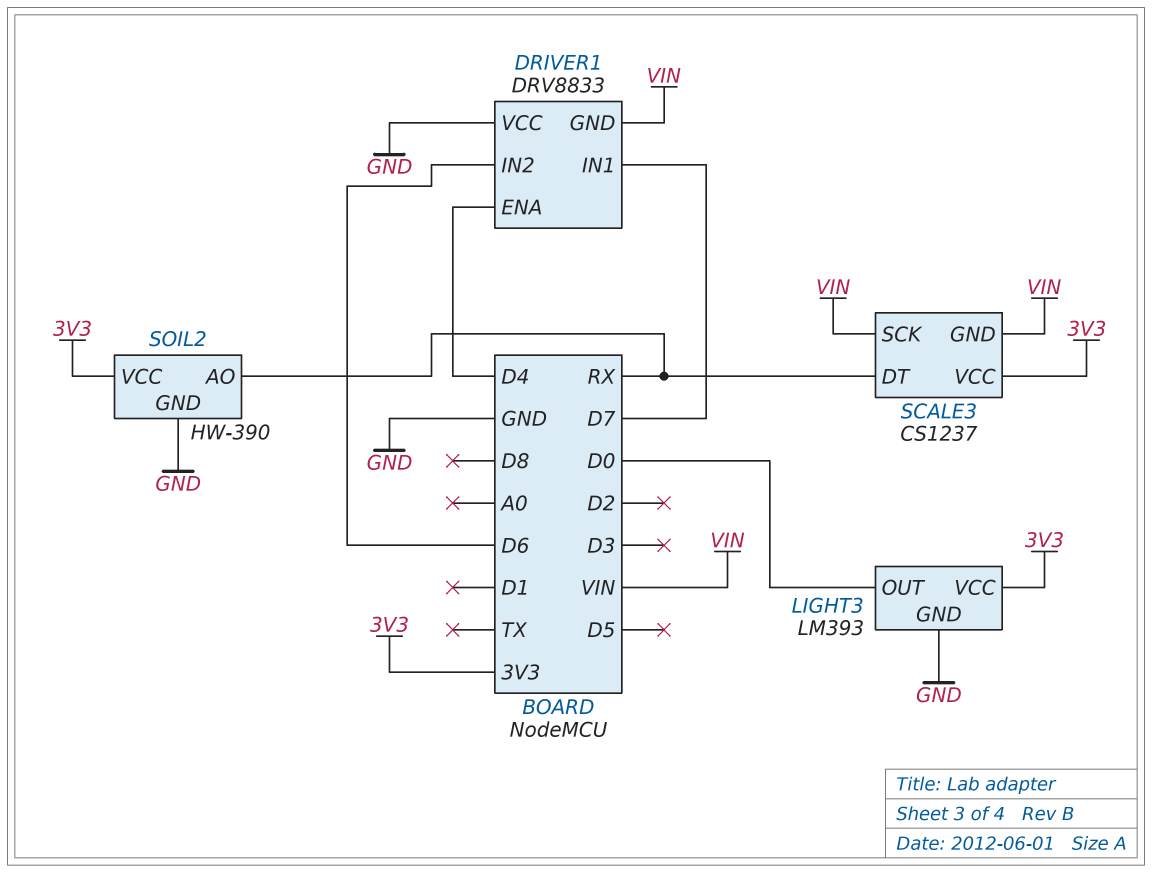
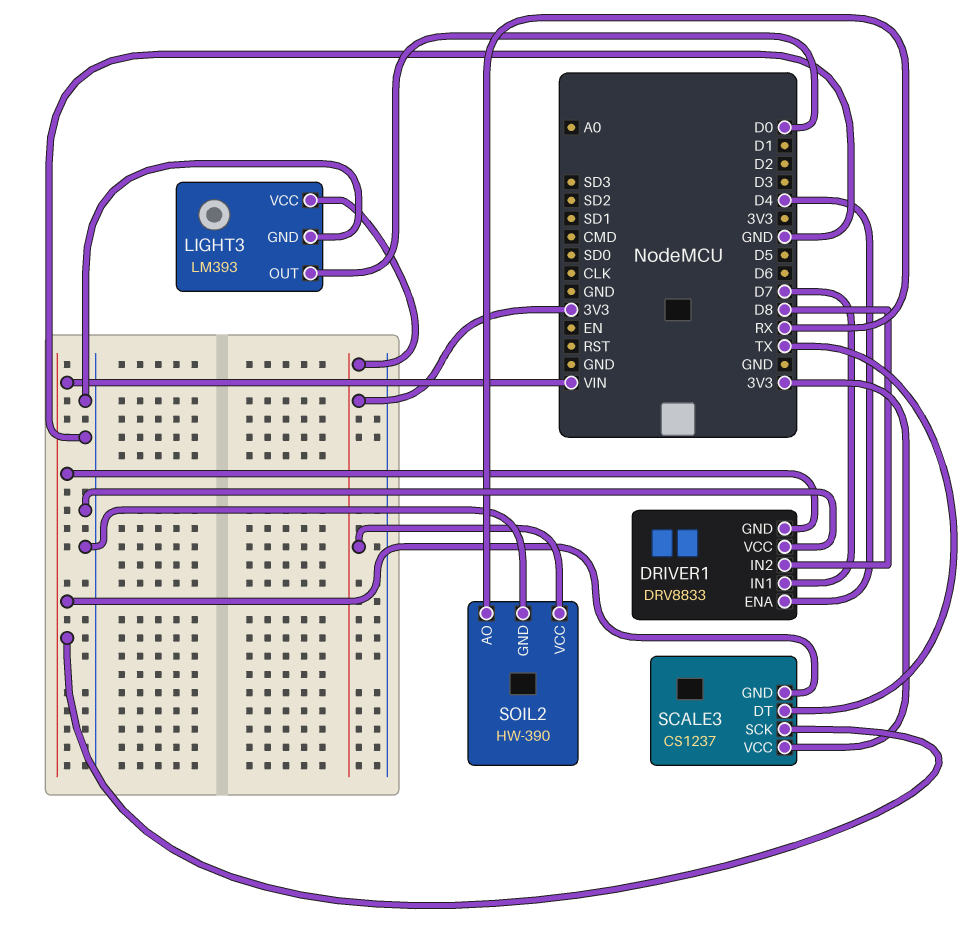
DRIVER1 pin IN2: D6 -> D8
SCALE3 pin DT: RX -> TX

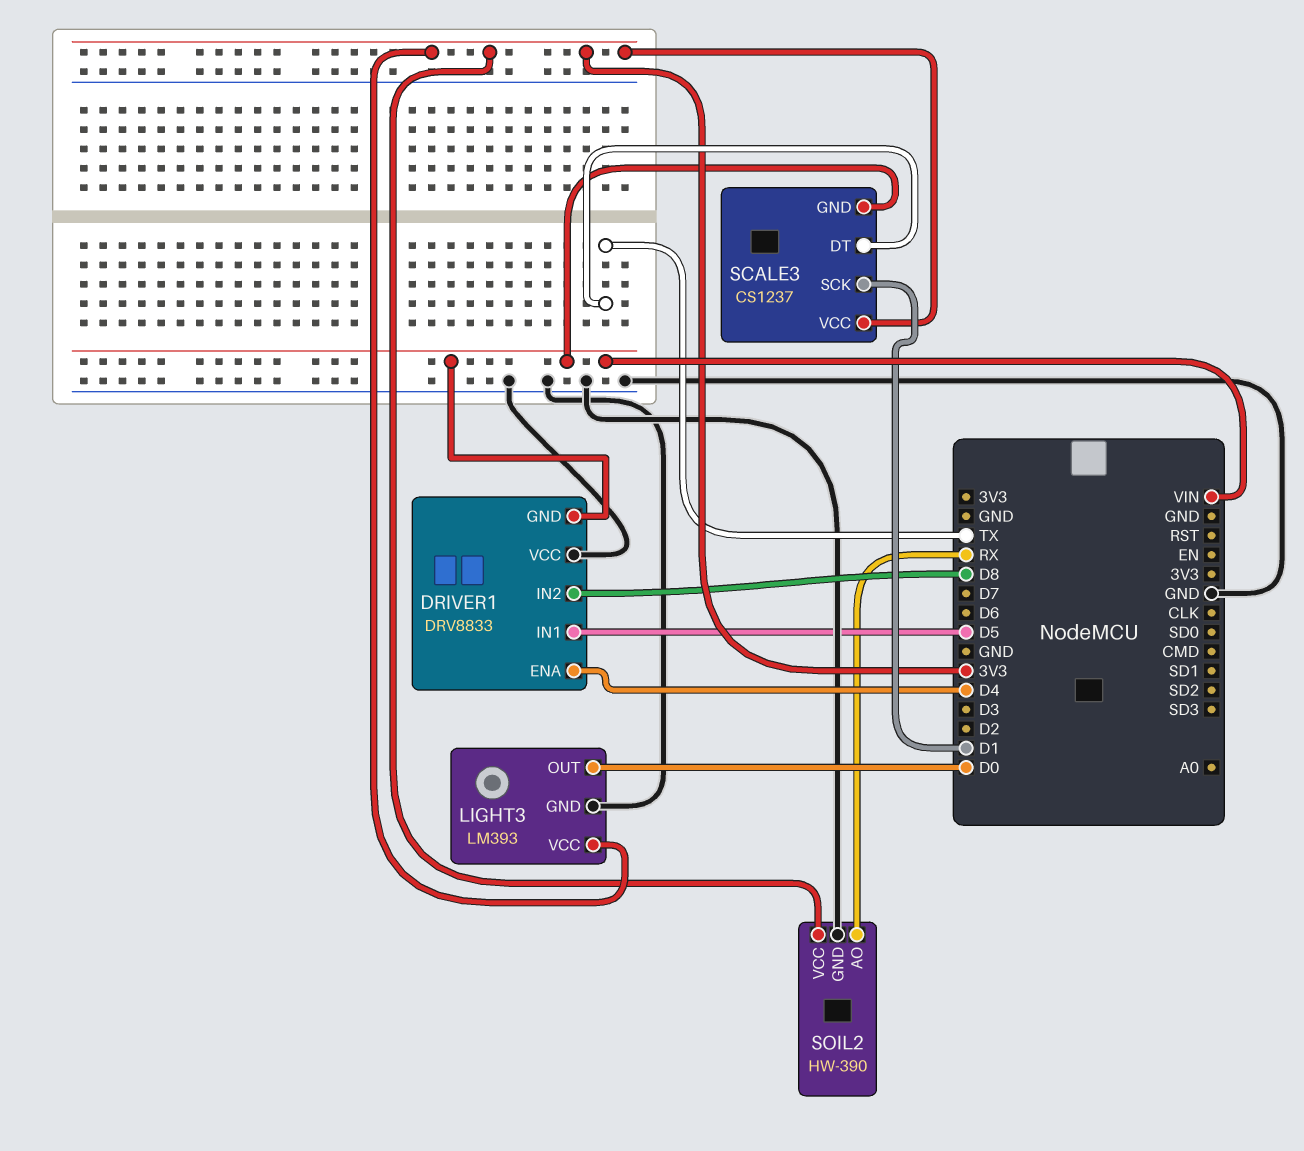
DRIVER1 pin IN1: D7 -> D5
SCALE3 pin SCK: VIN -> D1

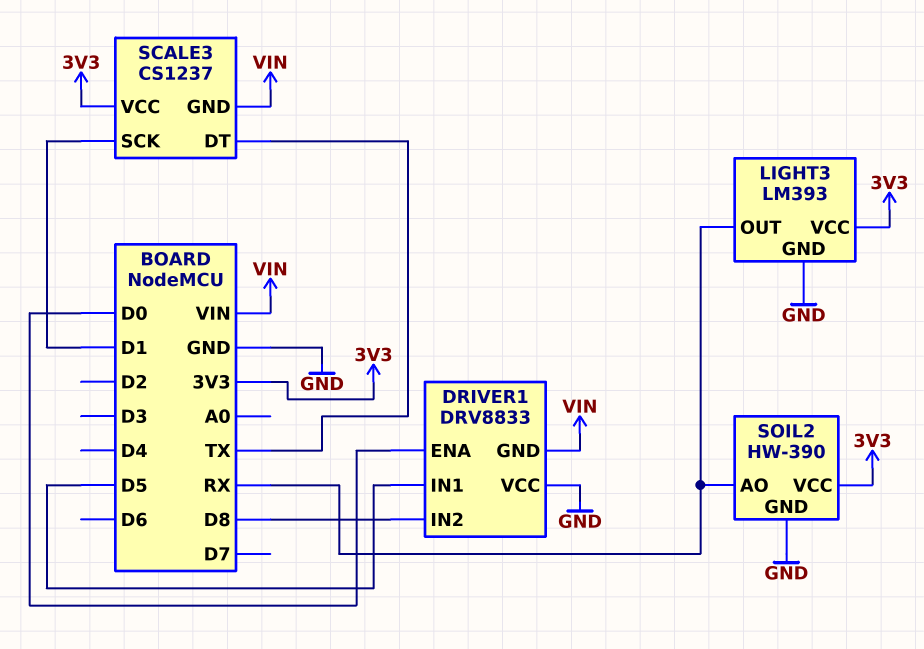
DRIVER1 pin ENA: D4 -> D0
LIGHT3 pin OUT: D0 -> RX

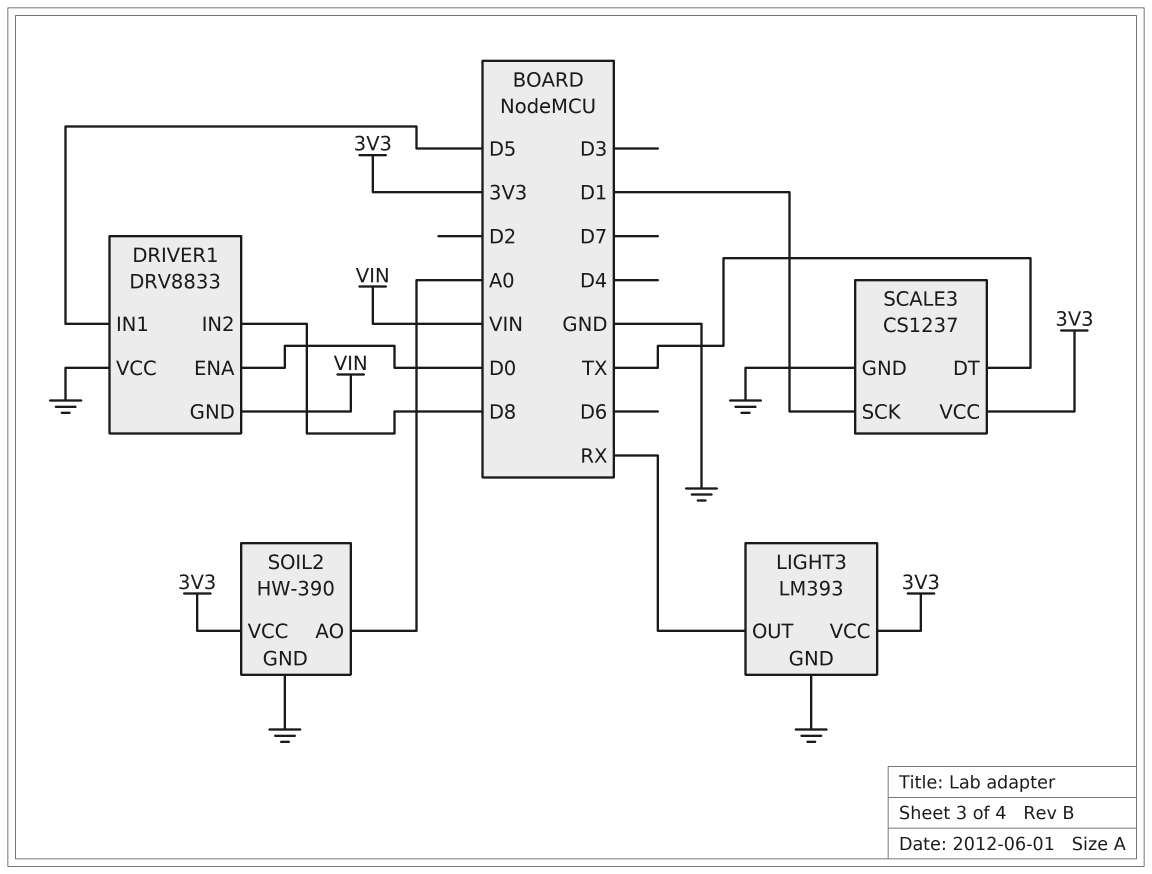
SCALE3 pin GND: VIN -> GND
SOIL2 pin AO: RX -> A0

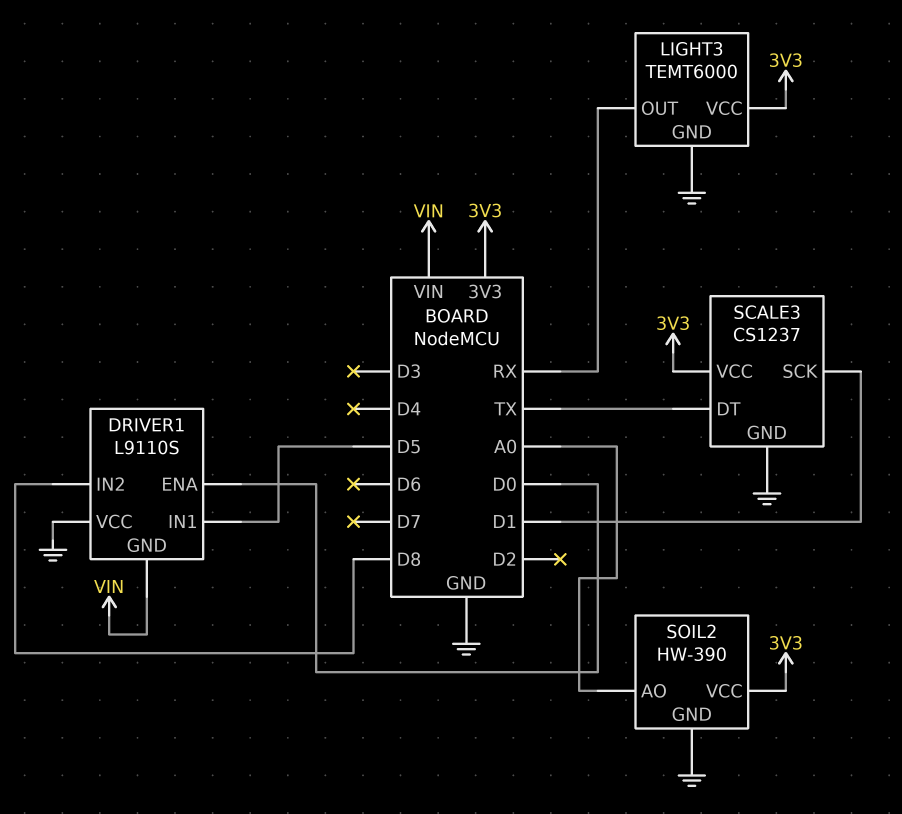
DRIVER1: DRV8833 -> L9110S
LIGHT3: LM393 -> TEMT6000

